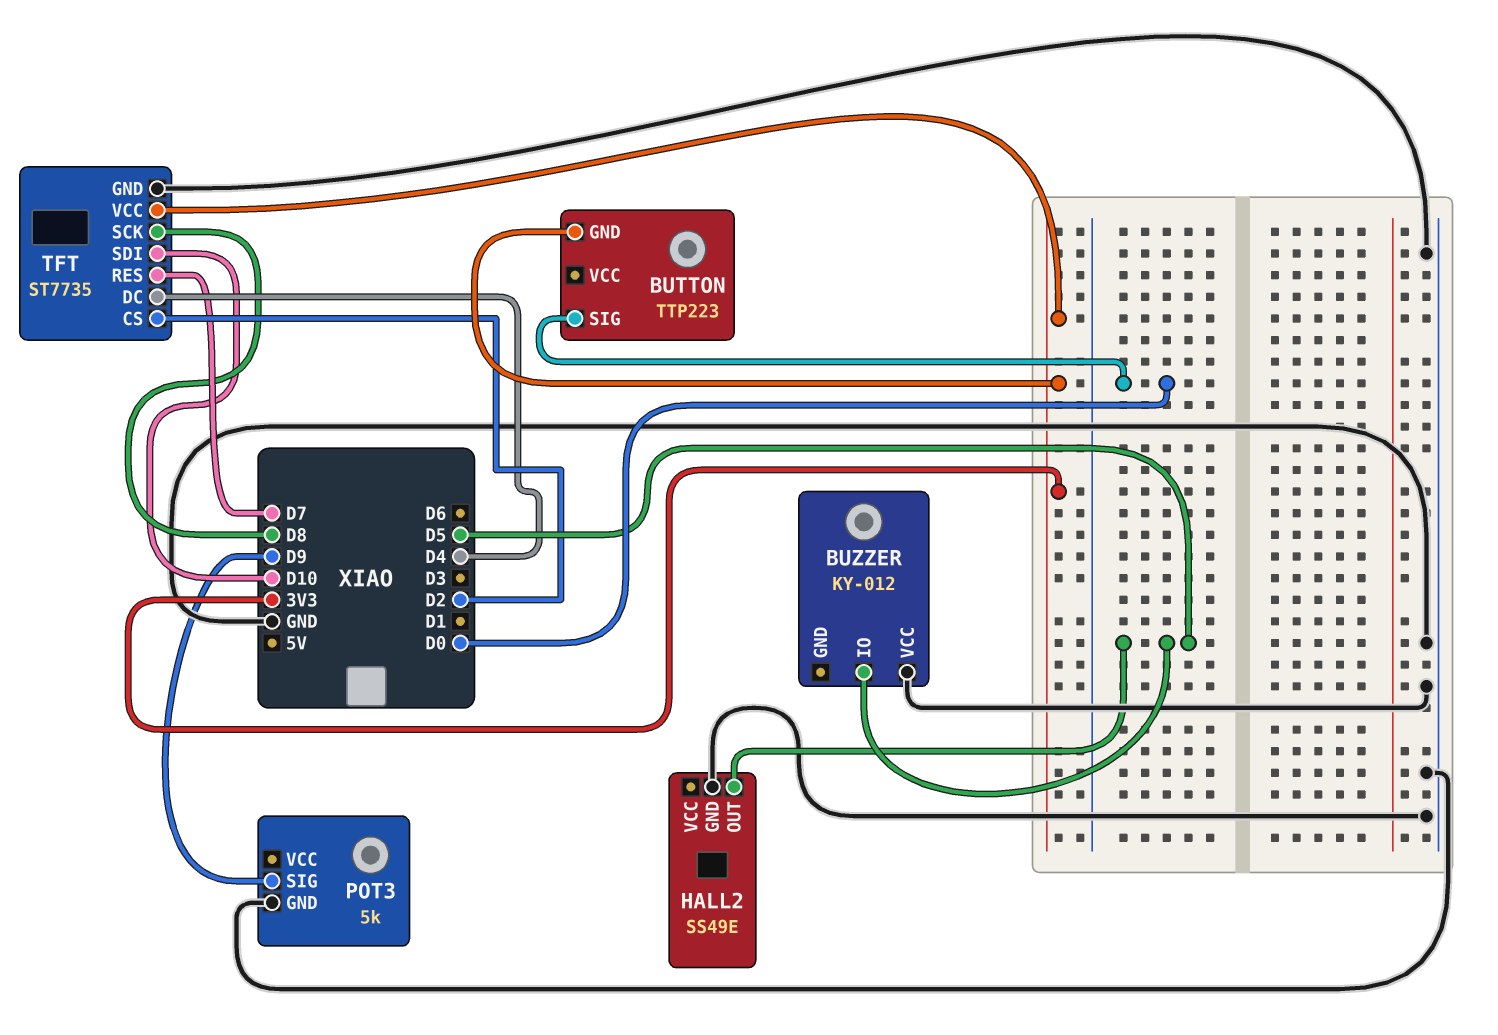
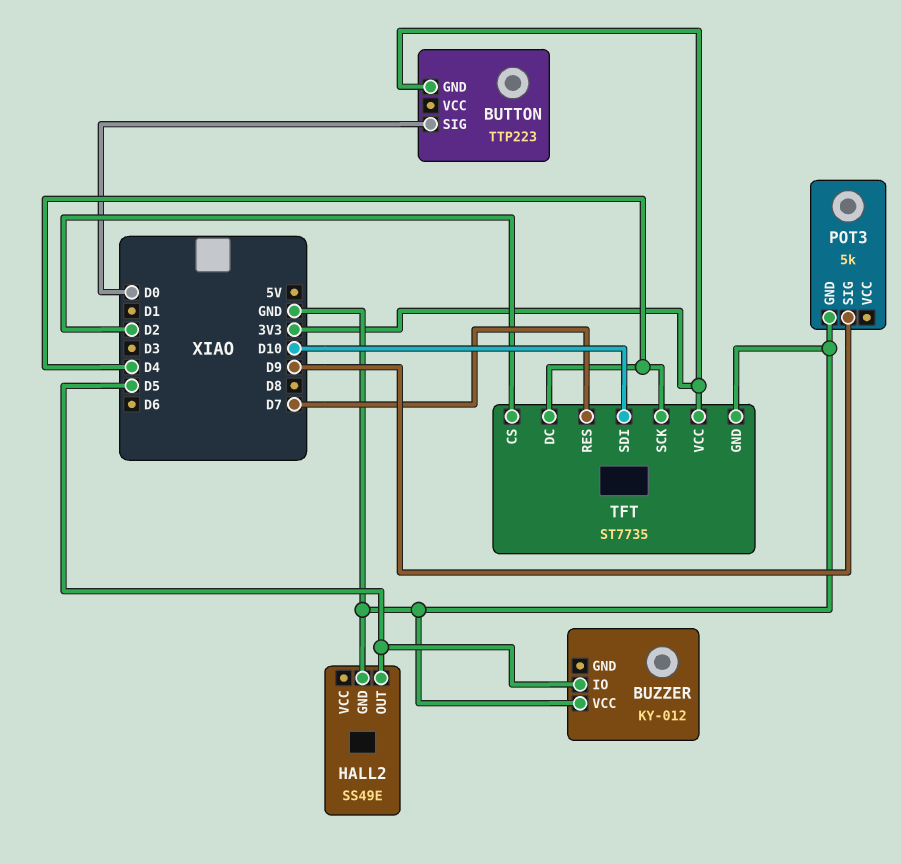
TFT pin SCK: D8 -> D4

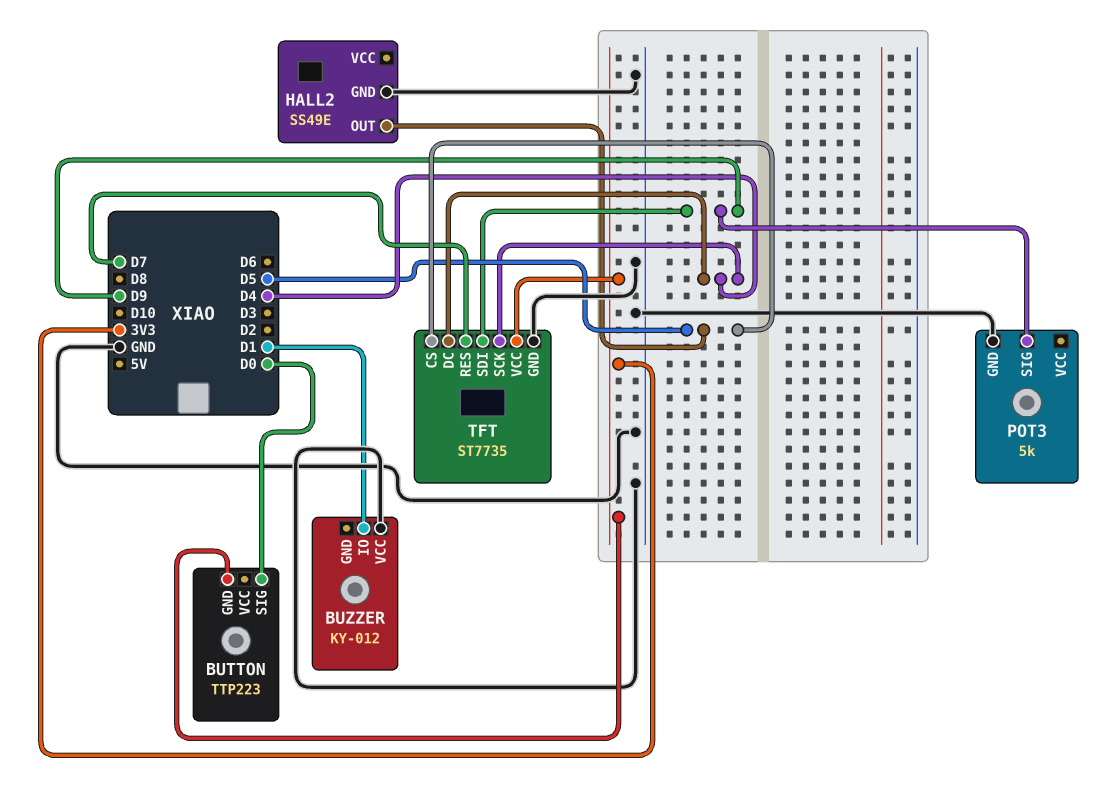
BUZZER pin IO: D5 -> D1
TFT pin CS: D2 -> D5
TFT pin SDI: D10 -> D9

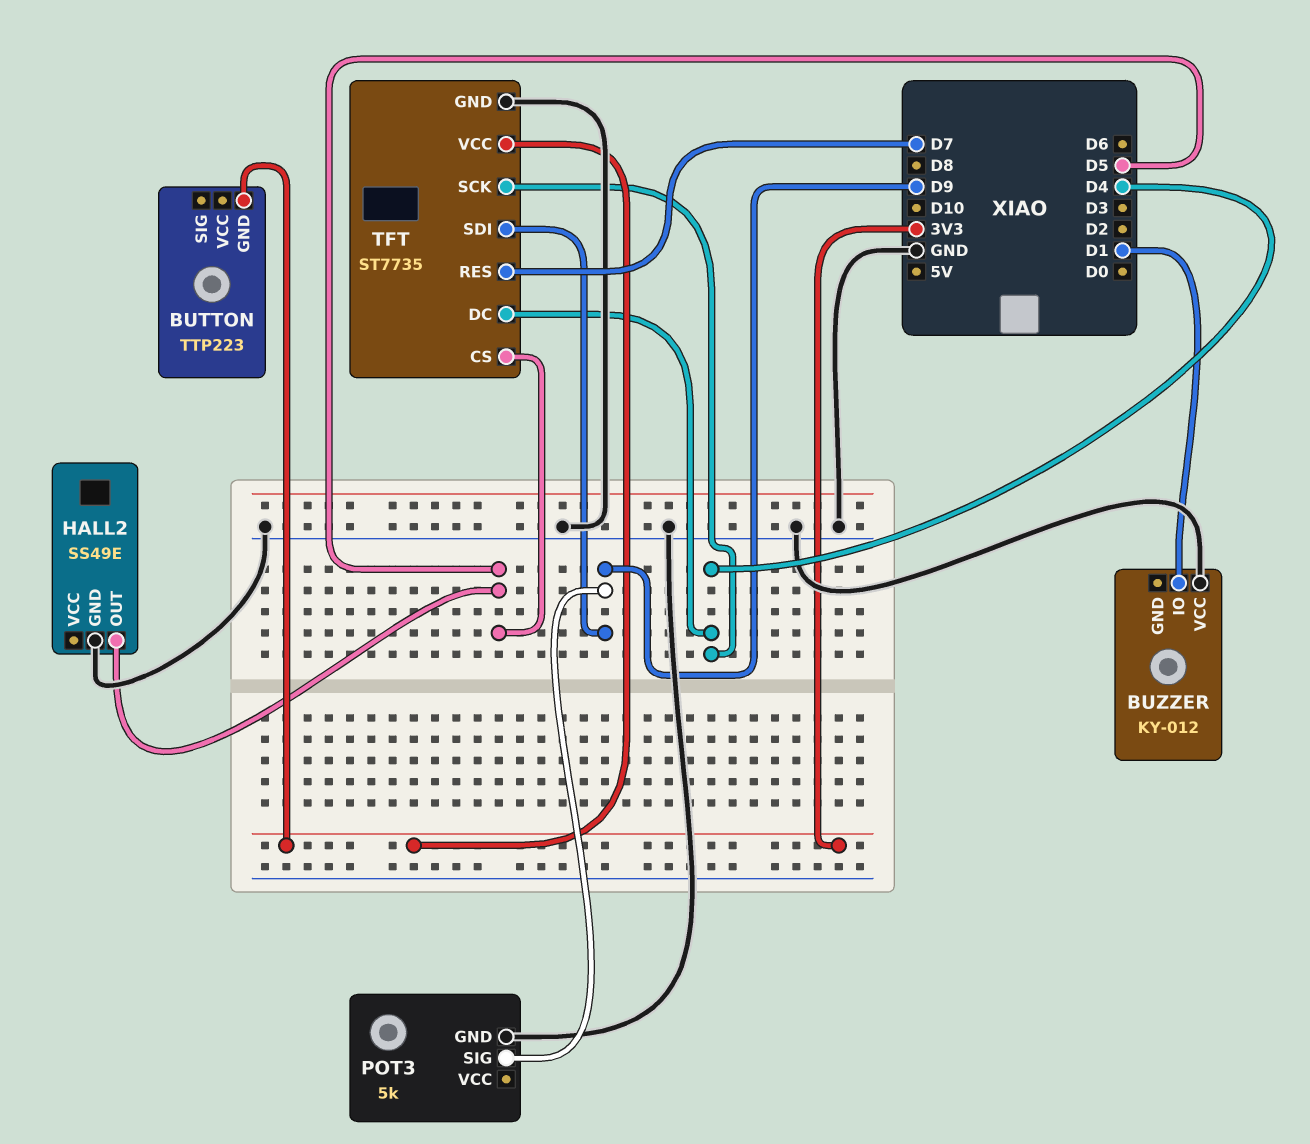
BUTTON pin SIG: D0 -> none

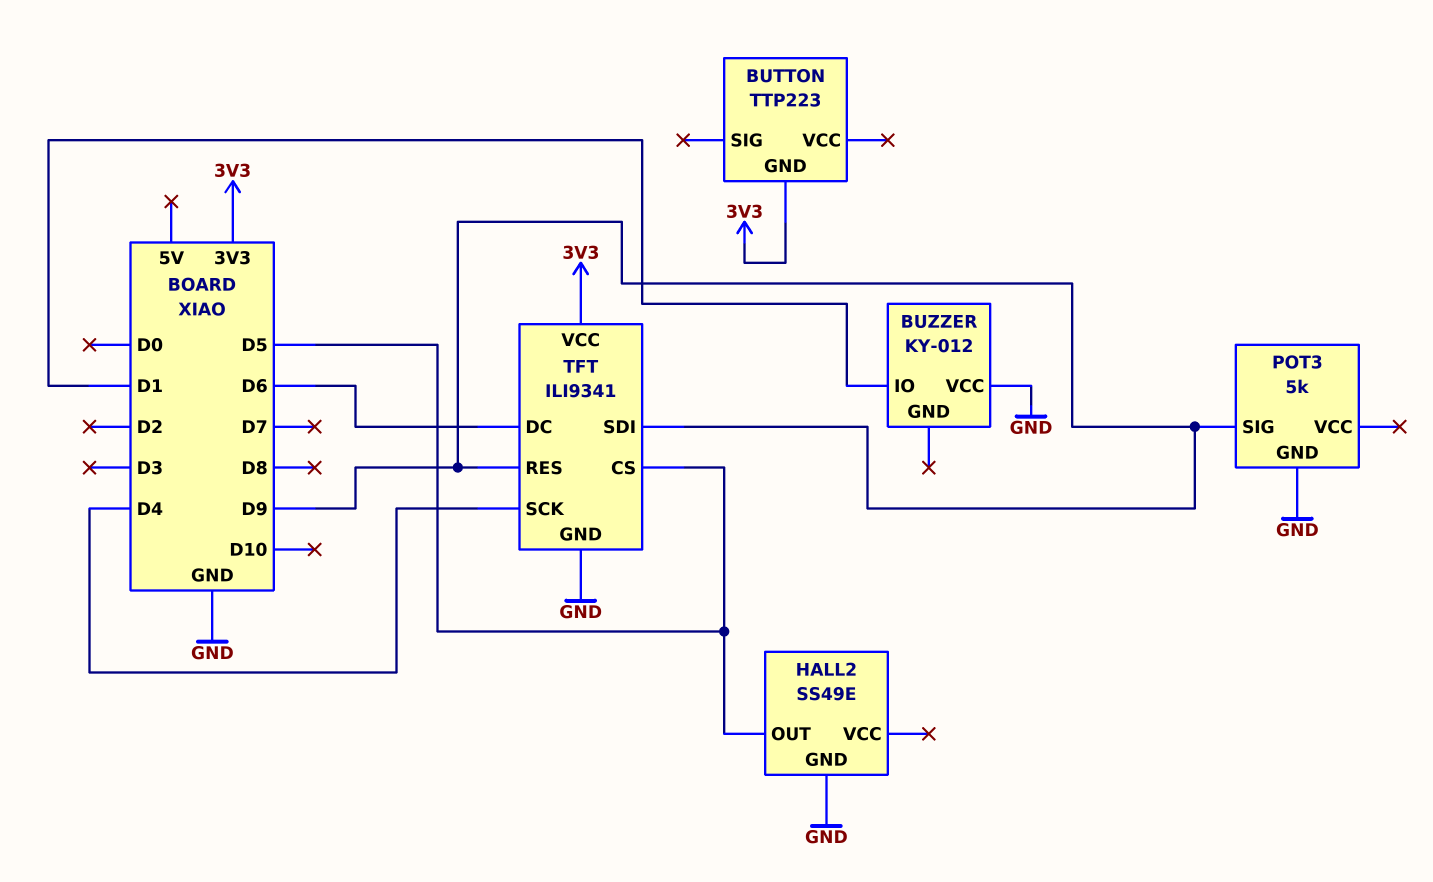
TFT: ST7735 -> ILI9341
TFT pin DC: D4 -> D6
TFT pin RES: D7 -> D9

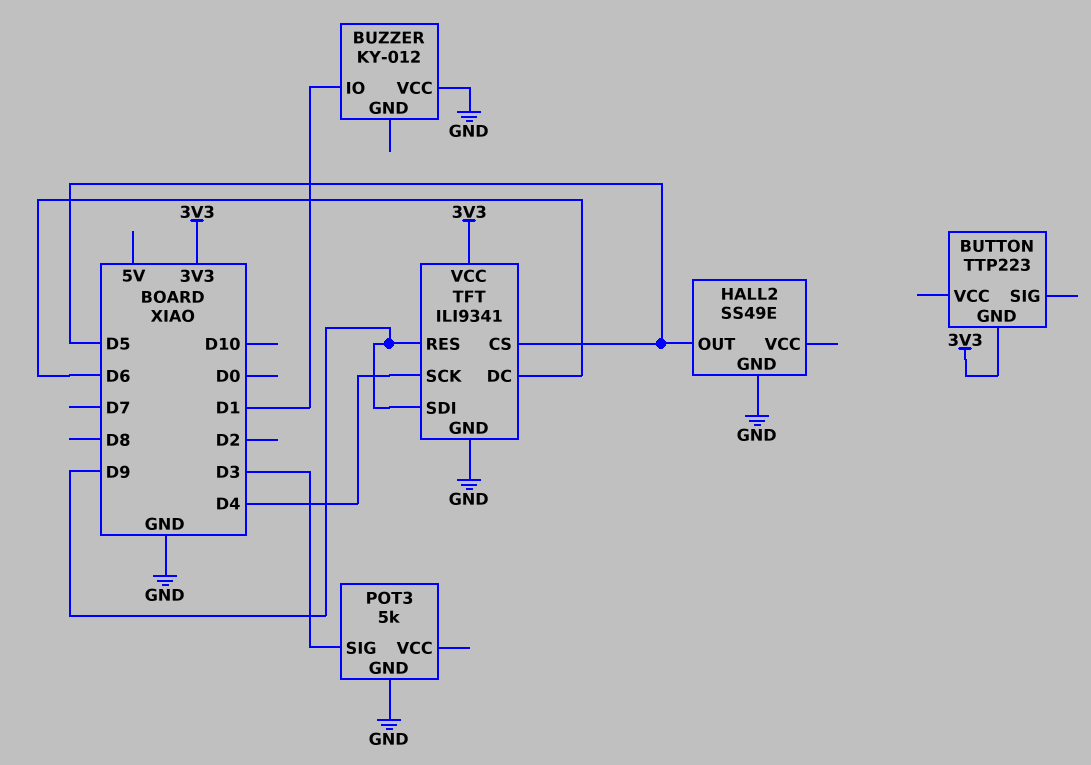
POT3 pin SIG: D9 -> D3

